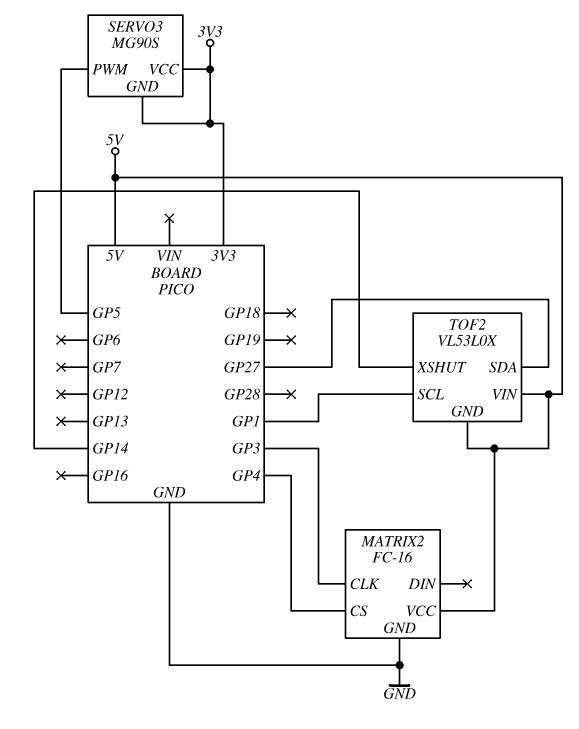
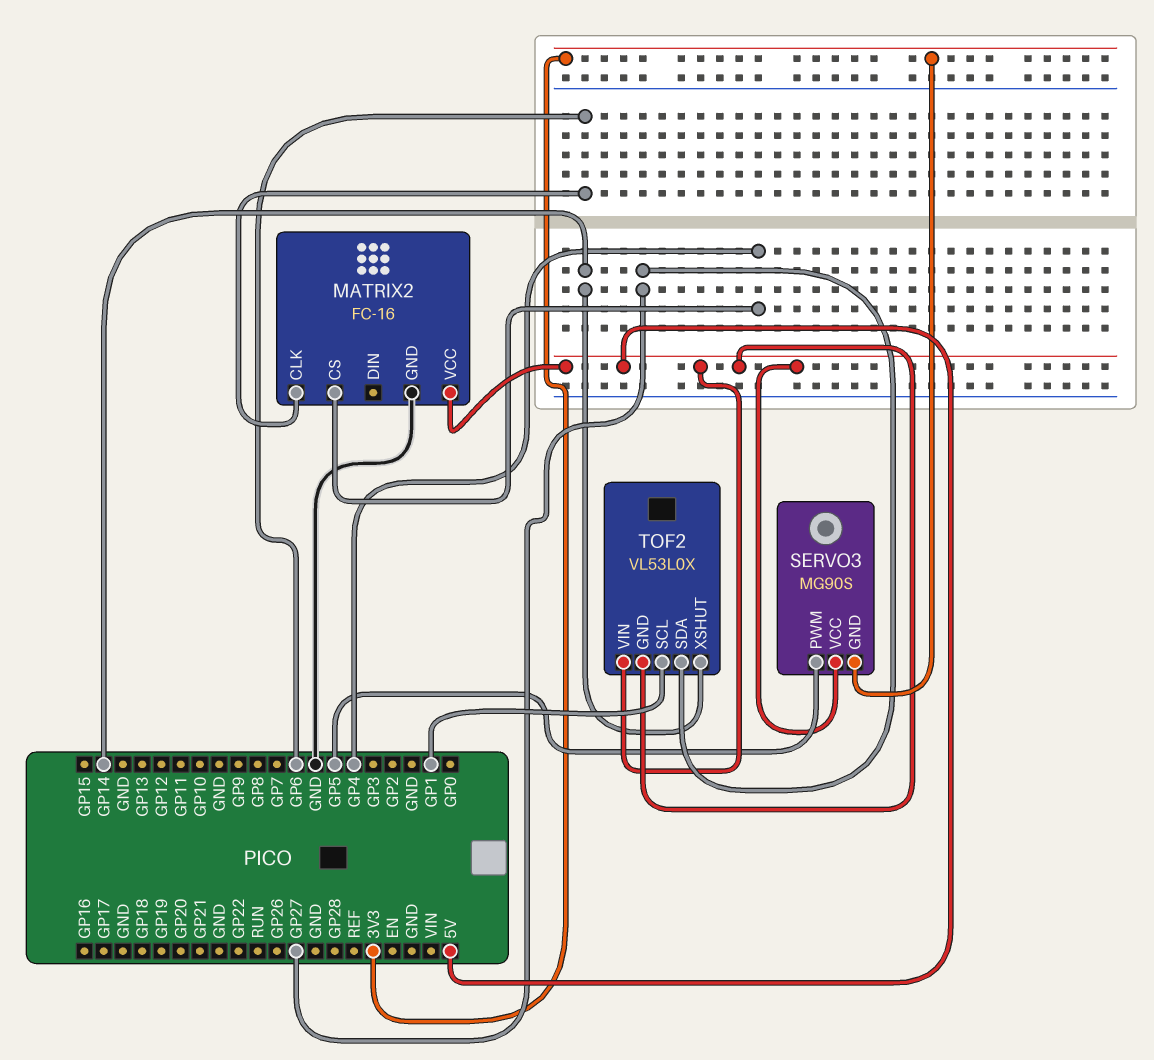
MATRIX2 pin CLK: GP3 -> GP6
SERVO3 pin VCC: 3V3 -> 5V

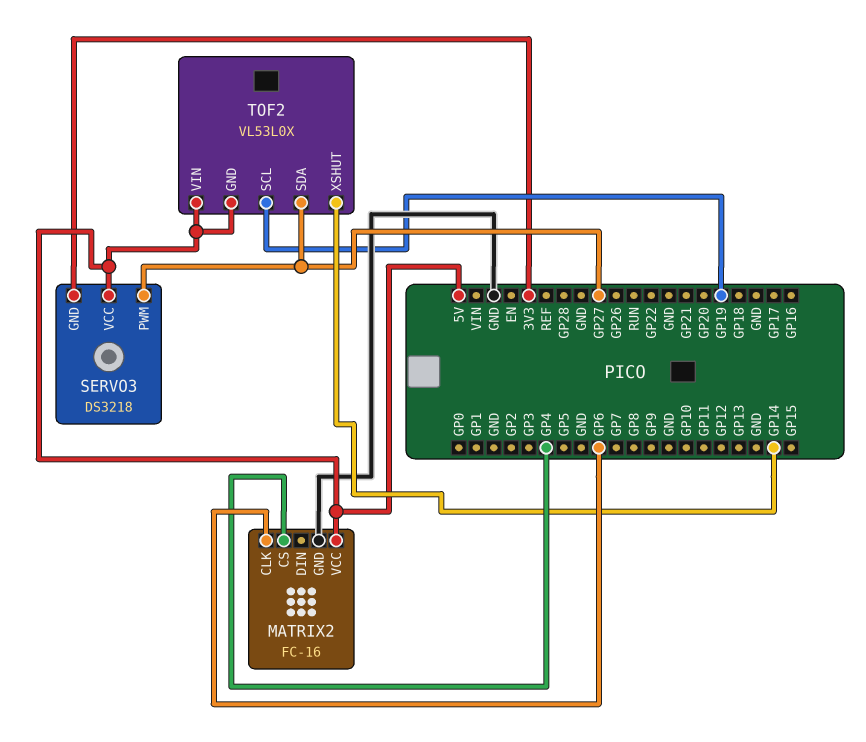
SERVO3: MG90S -> DS3218
SERVO3 pin PWM: GP5 -> GP27
TOF2 pin SCL: GP1 -> GP19

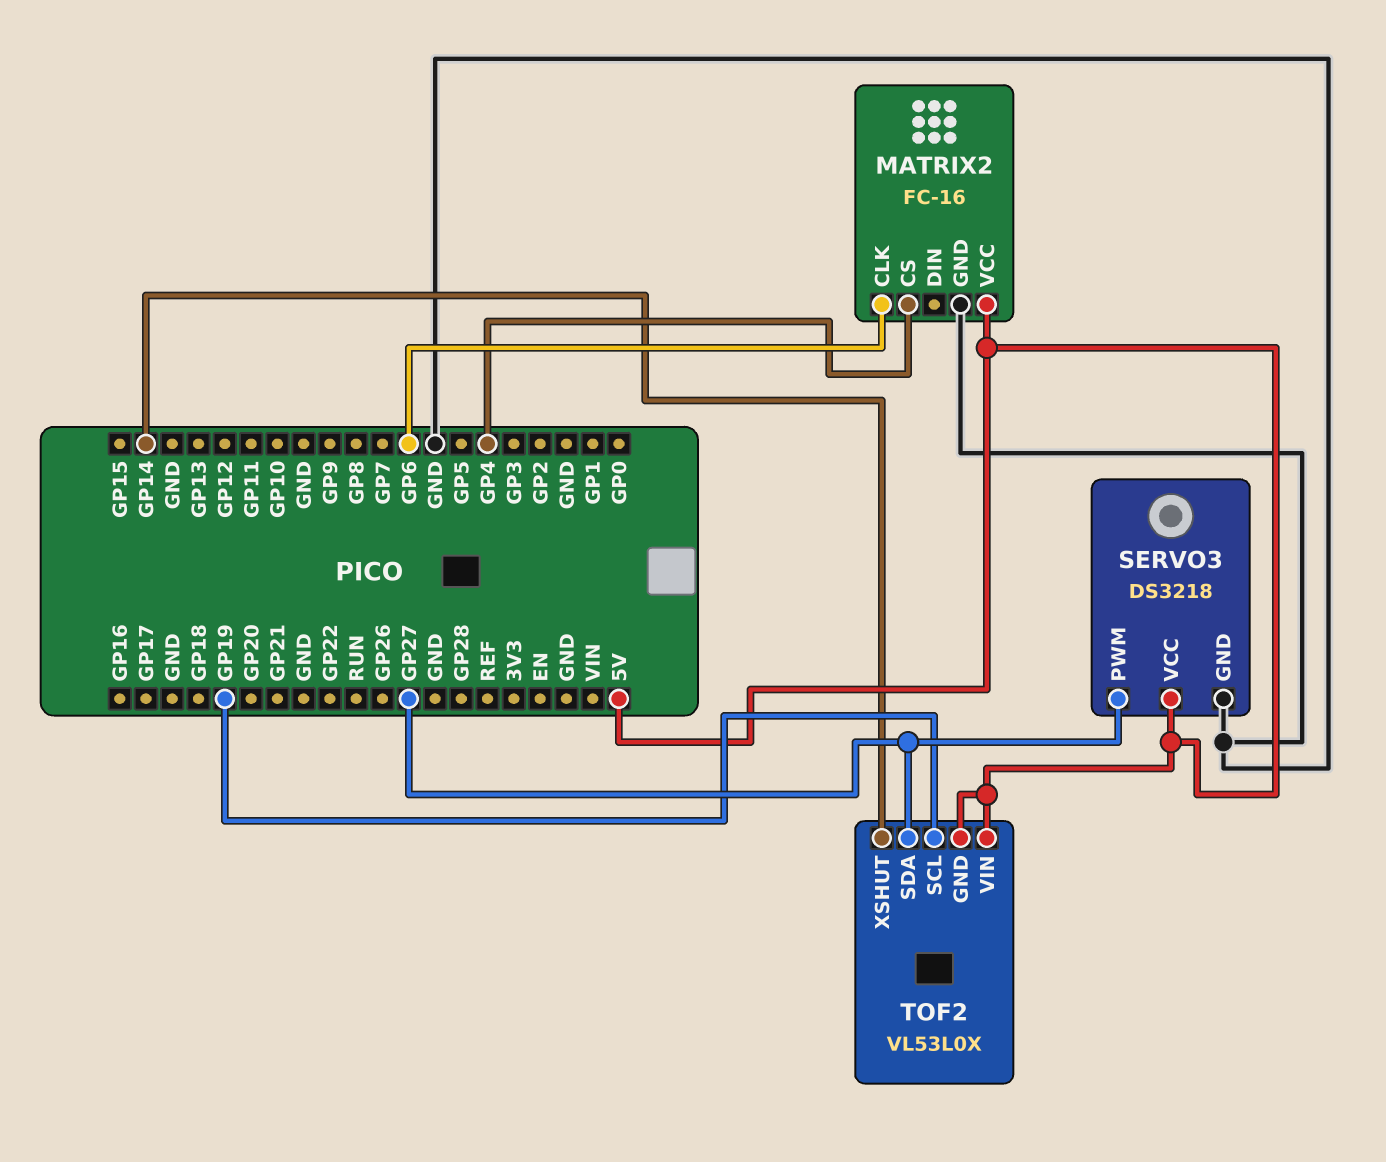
SERVO3 pin GND: 3V3 -> GND

